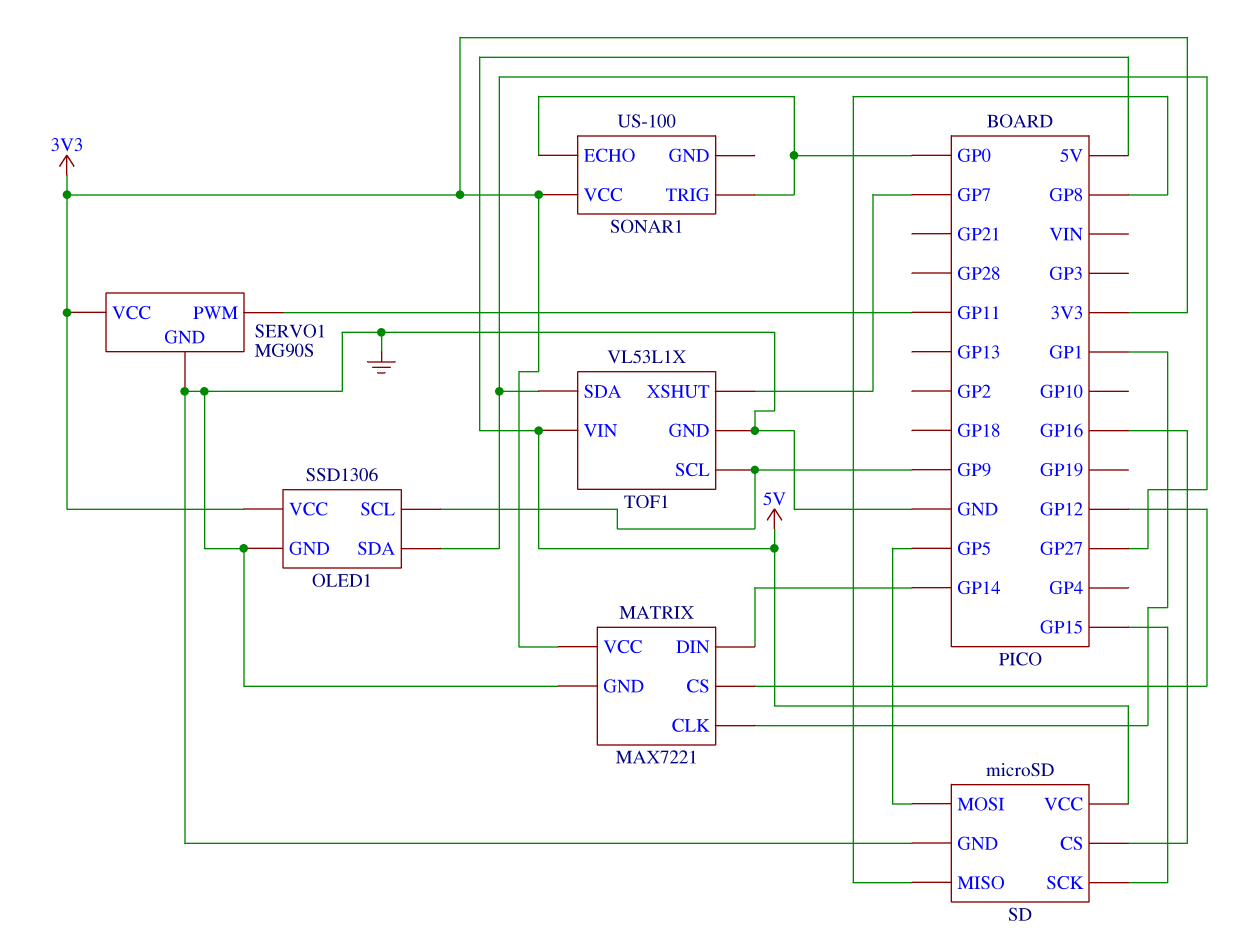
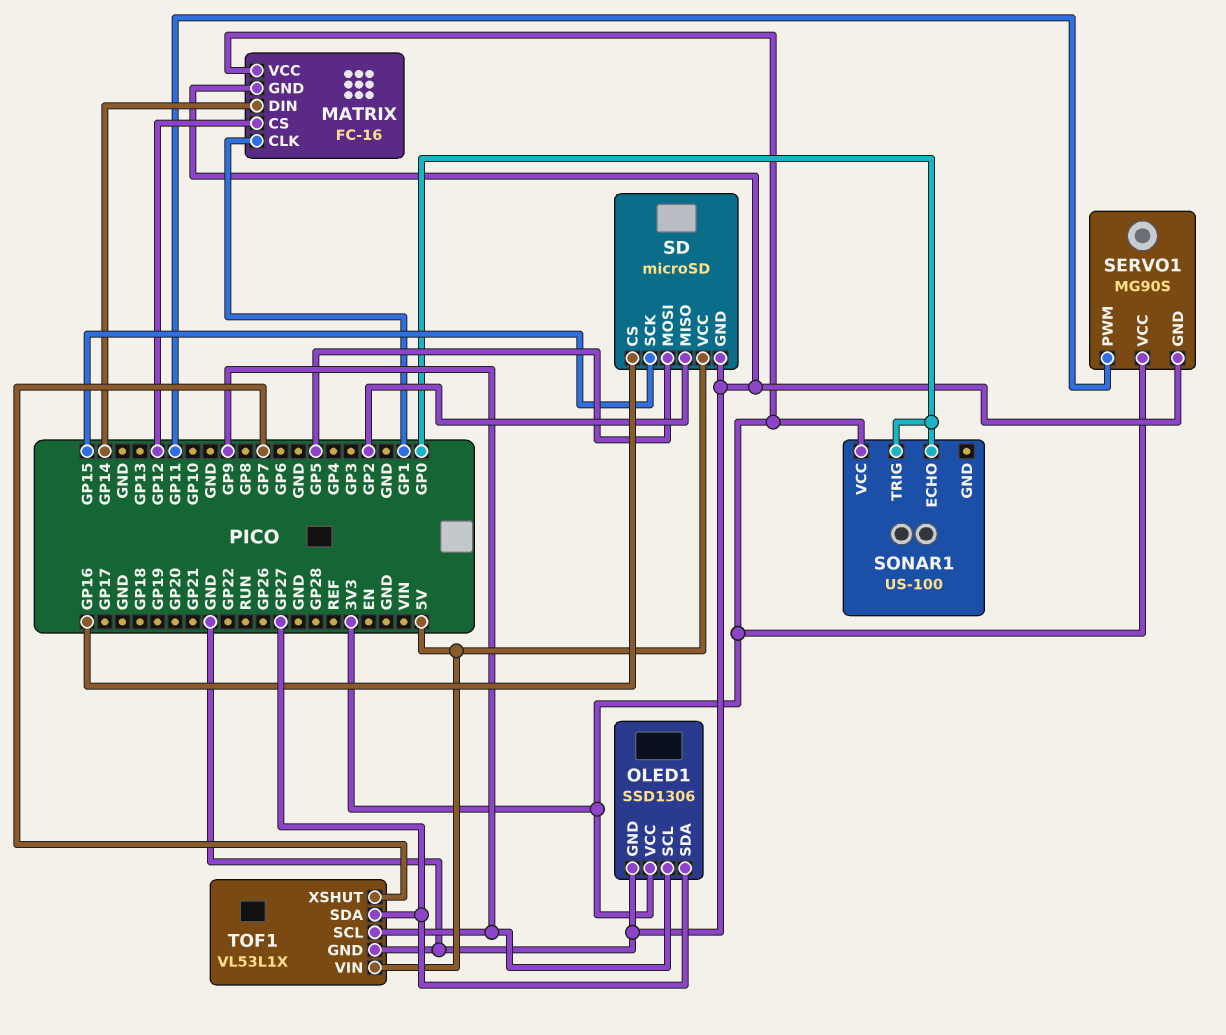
MATRIX: MAX7221 -> FC-16
SD pin MISO: GP8 -> GP2

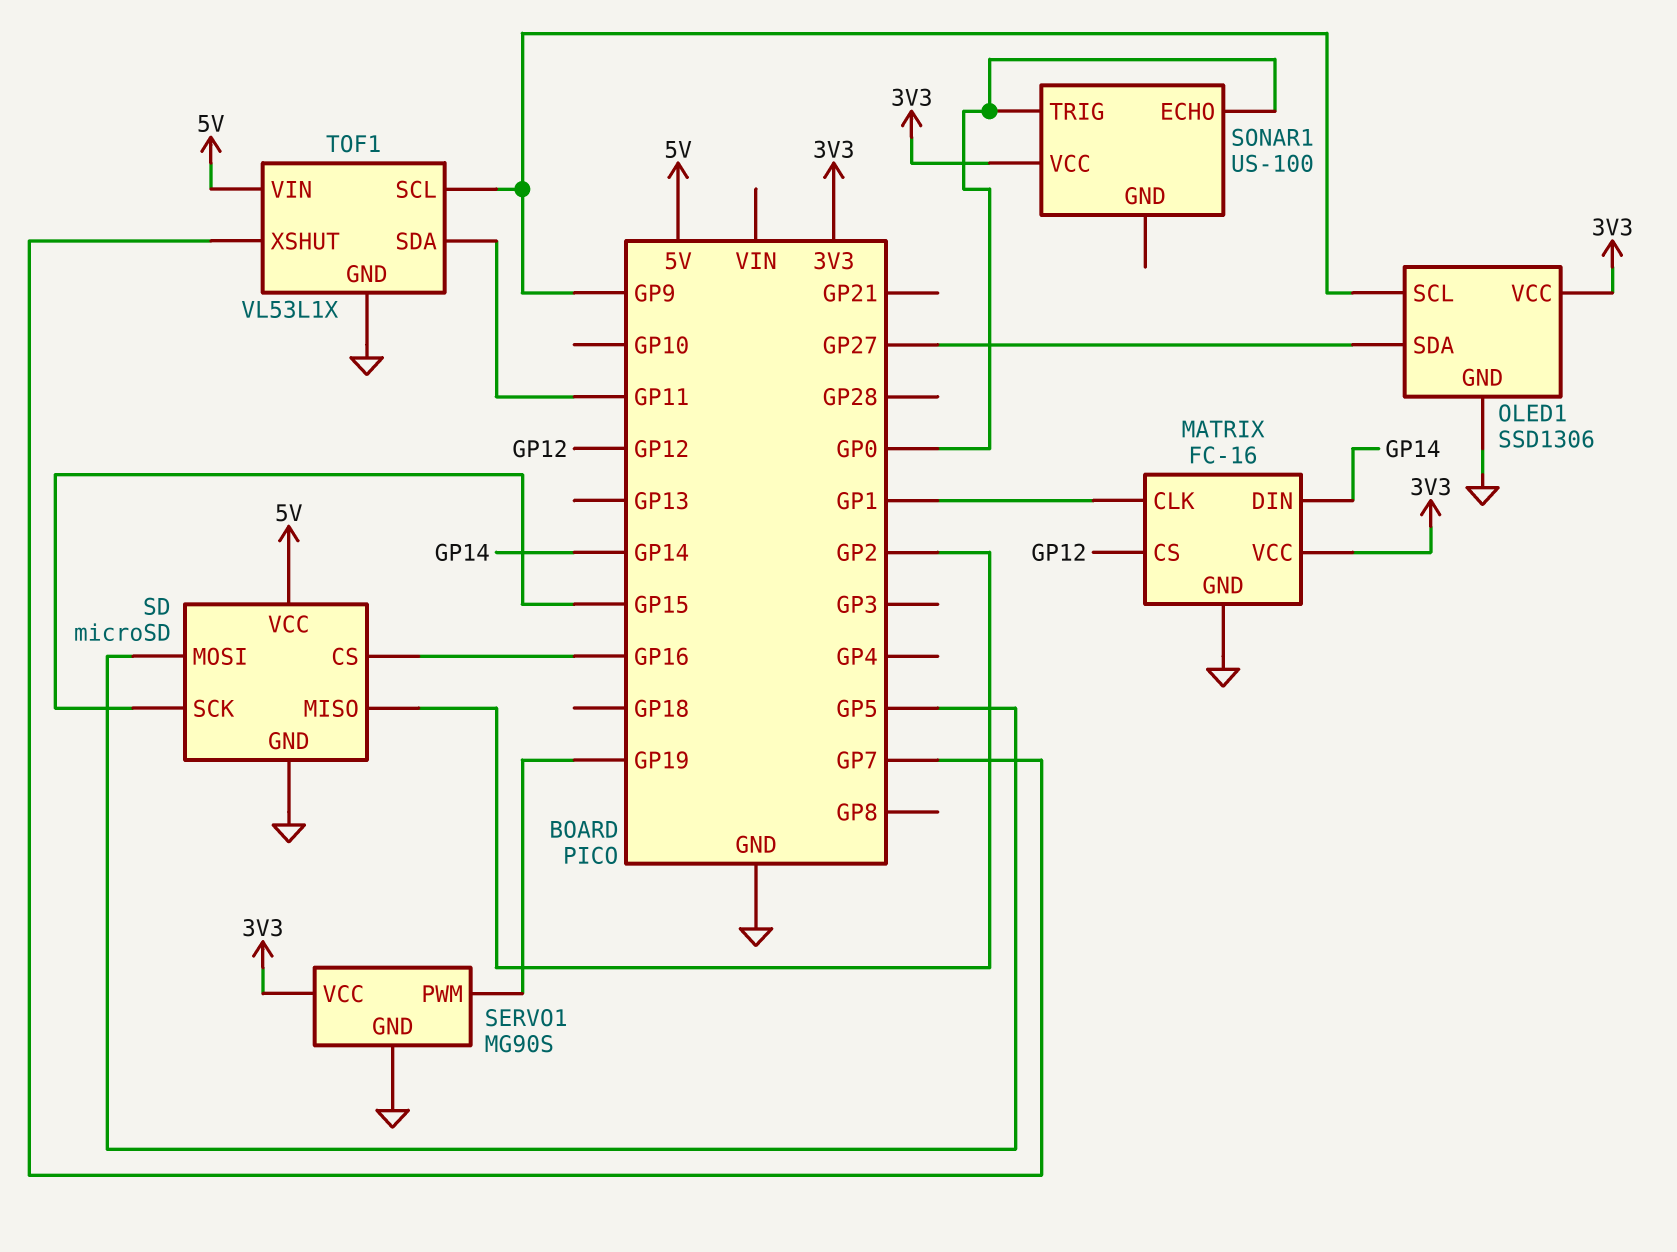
SERVO1 pin PWM: GP11 -> GP19
TOF1 pin SDA: GP27 -> GP11

